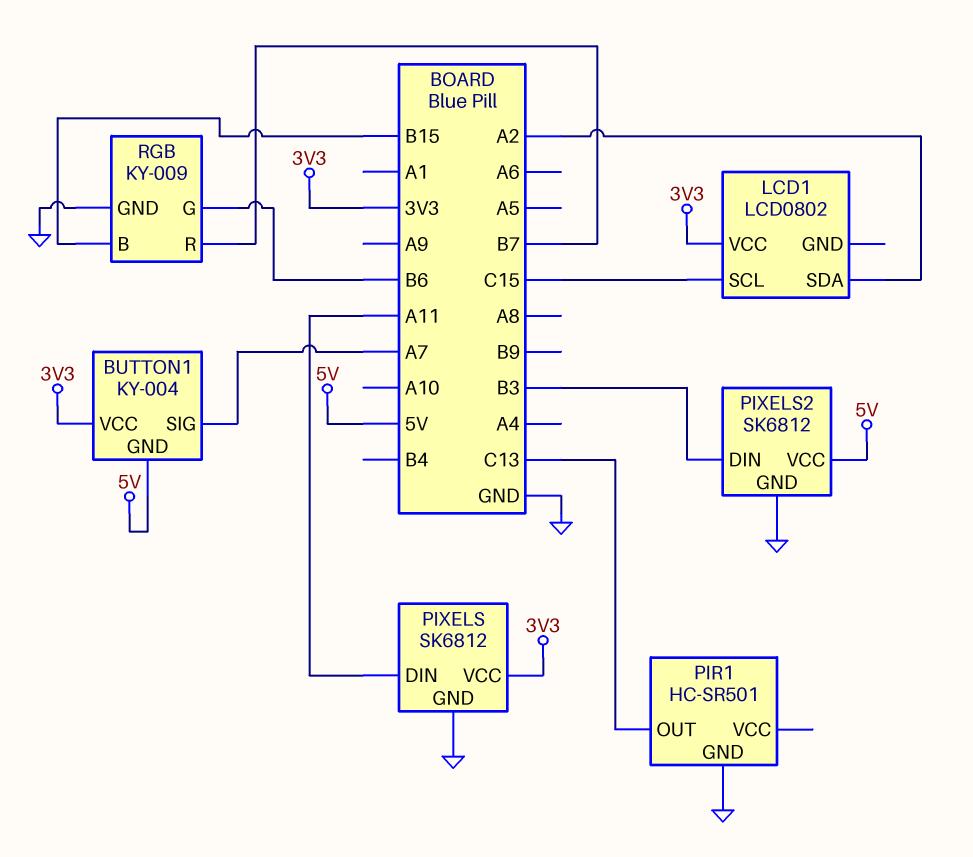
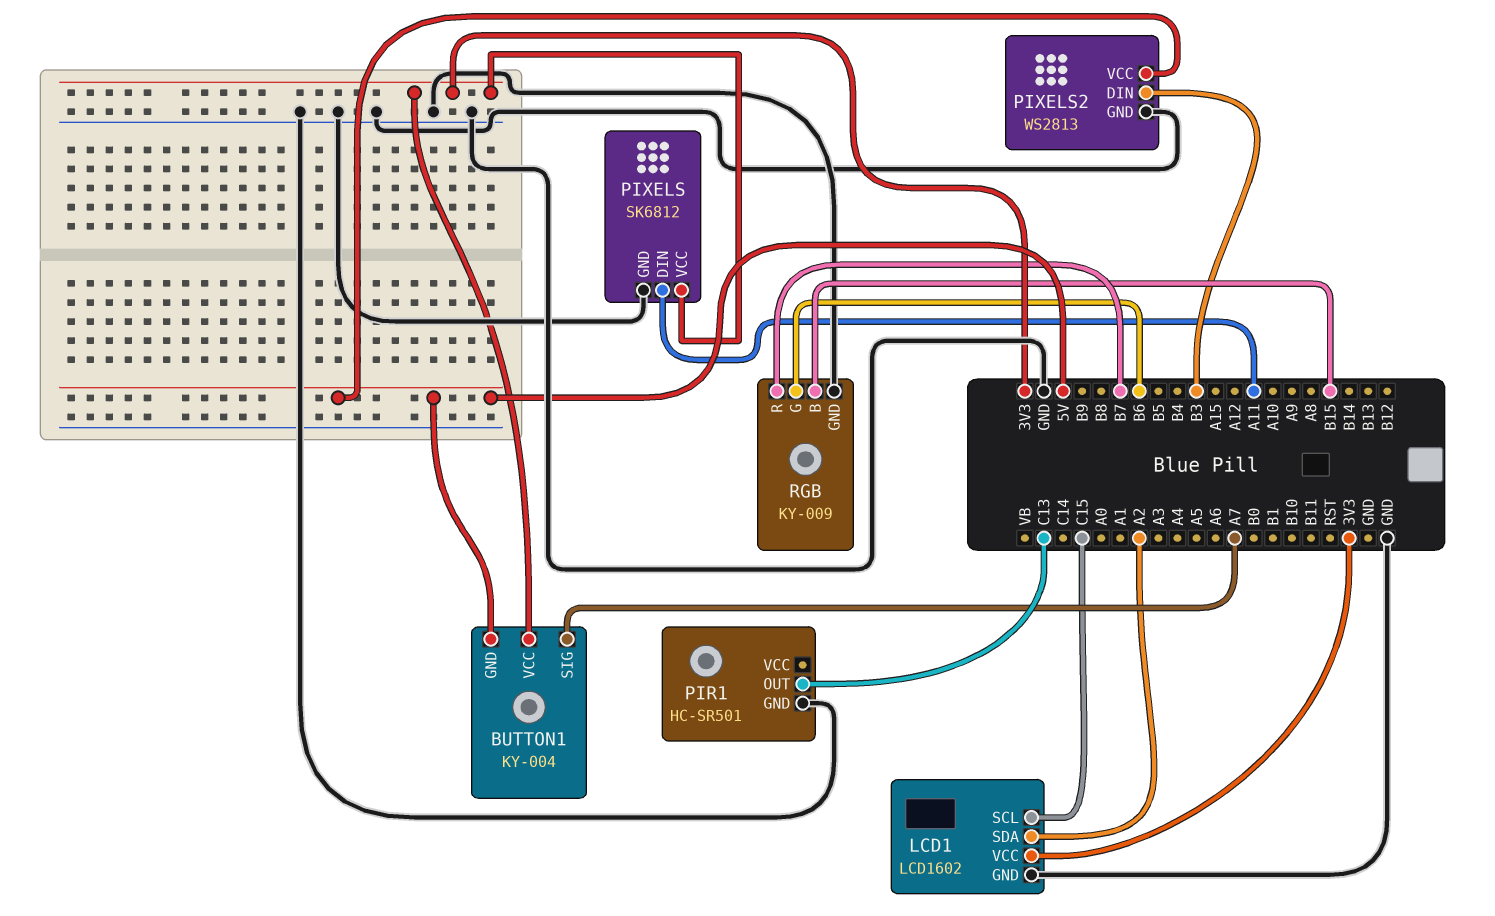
LCD1: LCD0802 -> LCD1602
LCD1 pin GND: none -> GND
PIXELS2: SK6812 -> WS2813

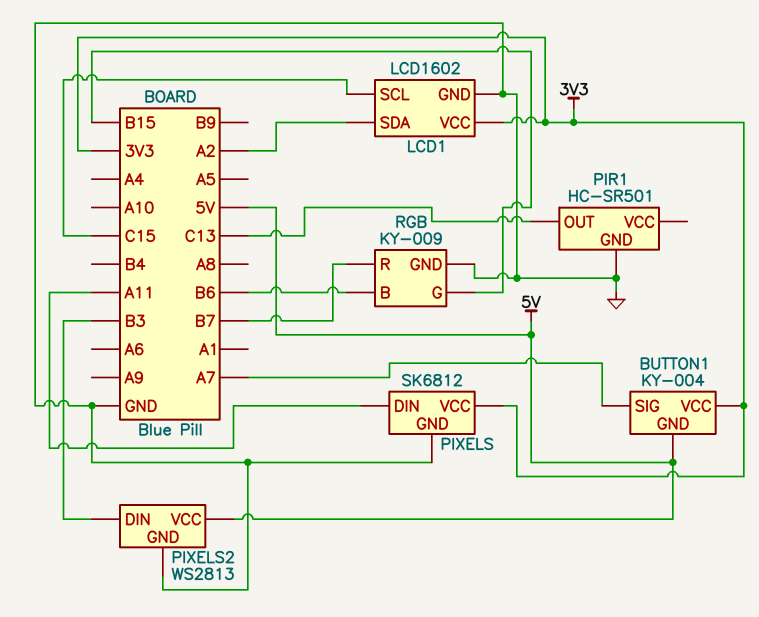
RGB pin B: B15 -> B6
RGB pin G: B6 -> B15

